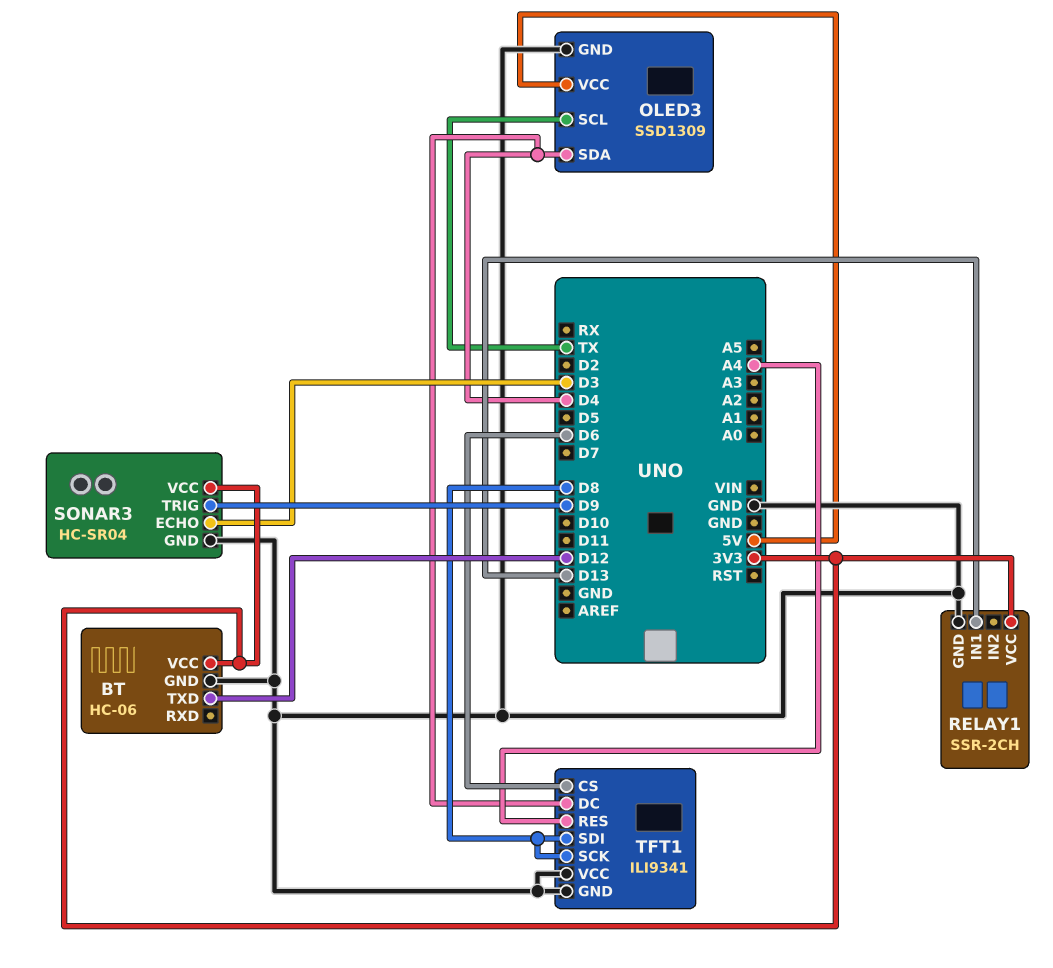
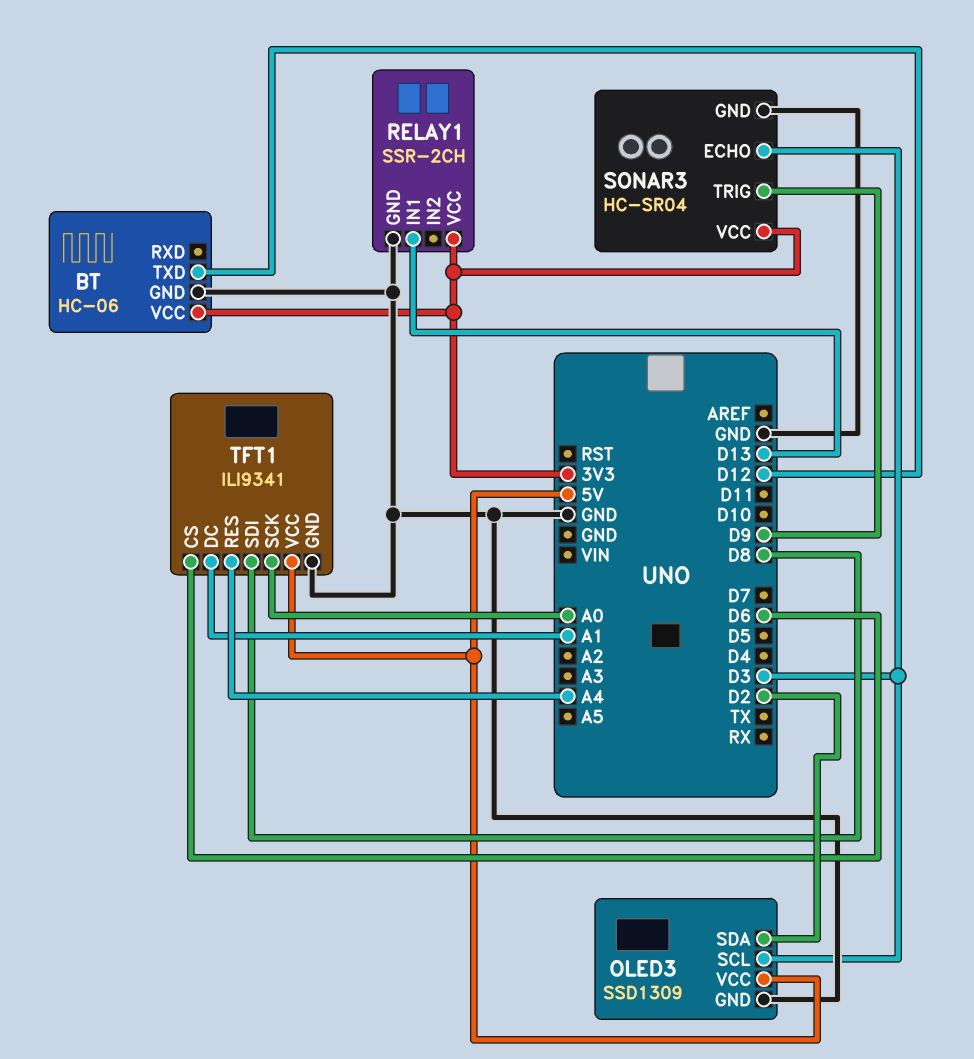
OLED3 pin SCL: TX -> D3
OLED3 pin SDA: D4 -> D2
TFT1 pin DC: D4 -> A1
TFT1 pin SCK: D8 -> A0
TFT1 pin VCC: GND -> 5V

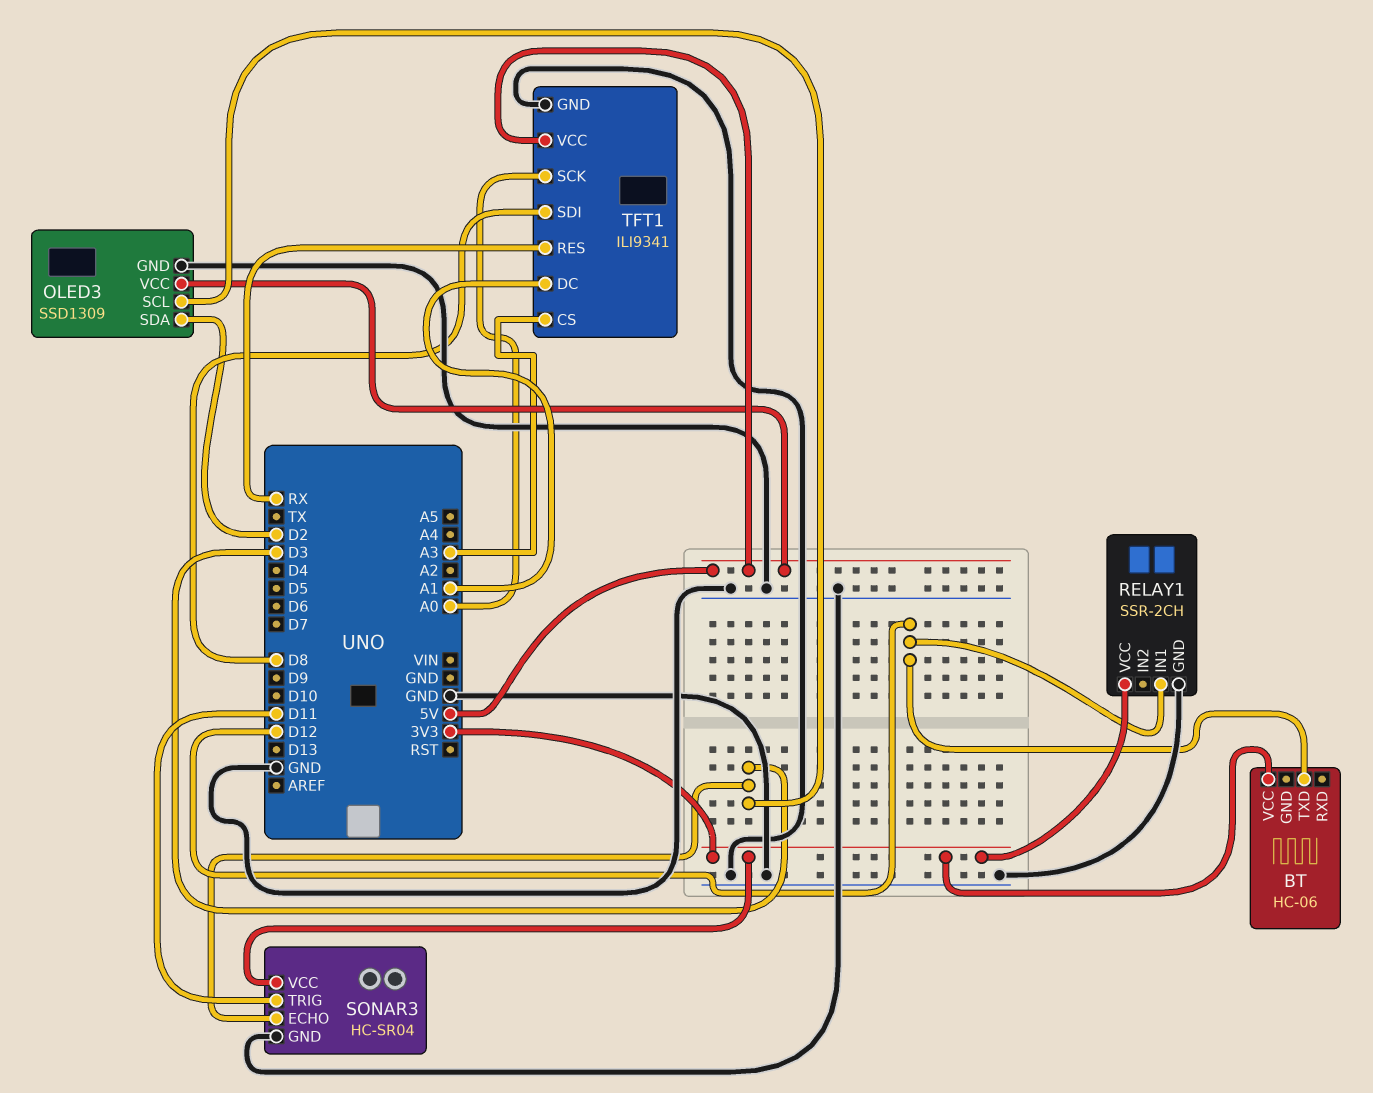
BT pin GND: GND -> none
RELAY1 pin IN1: D13 -> D12
SONAR3 pin TRIG: D9 -> D11
TFT1 pin CS: D6 -> A3
TFT1 pin RES: A4 -> RX

